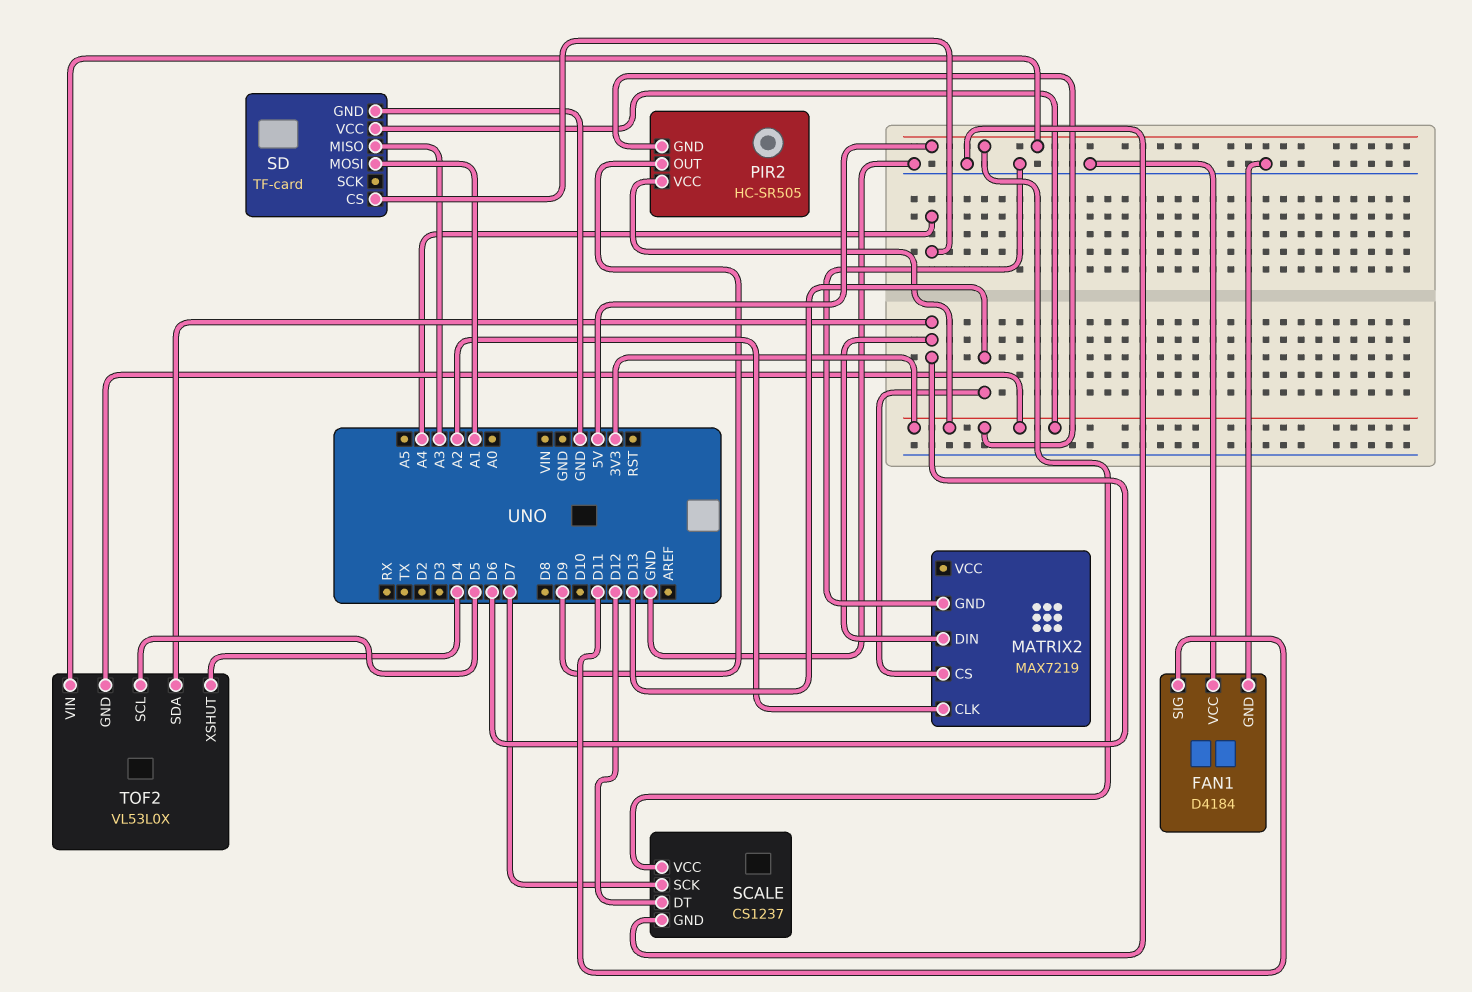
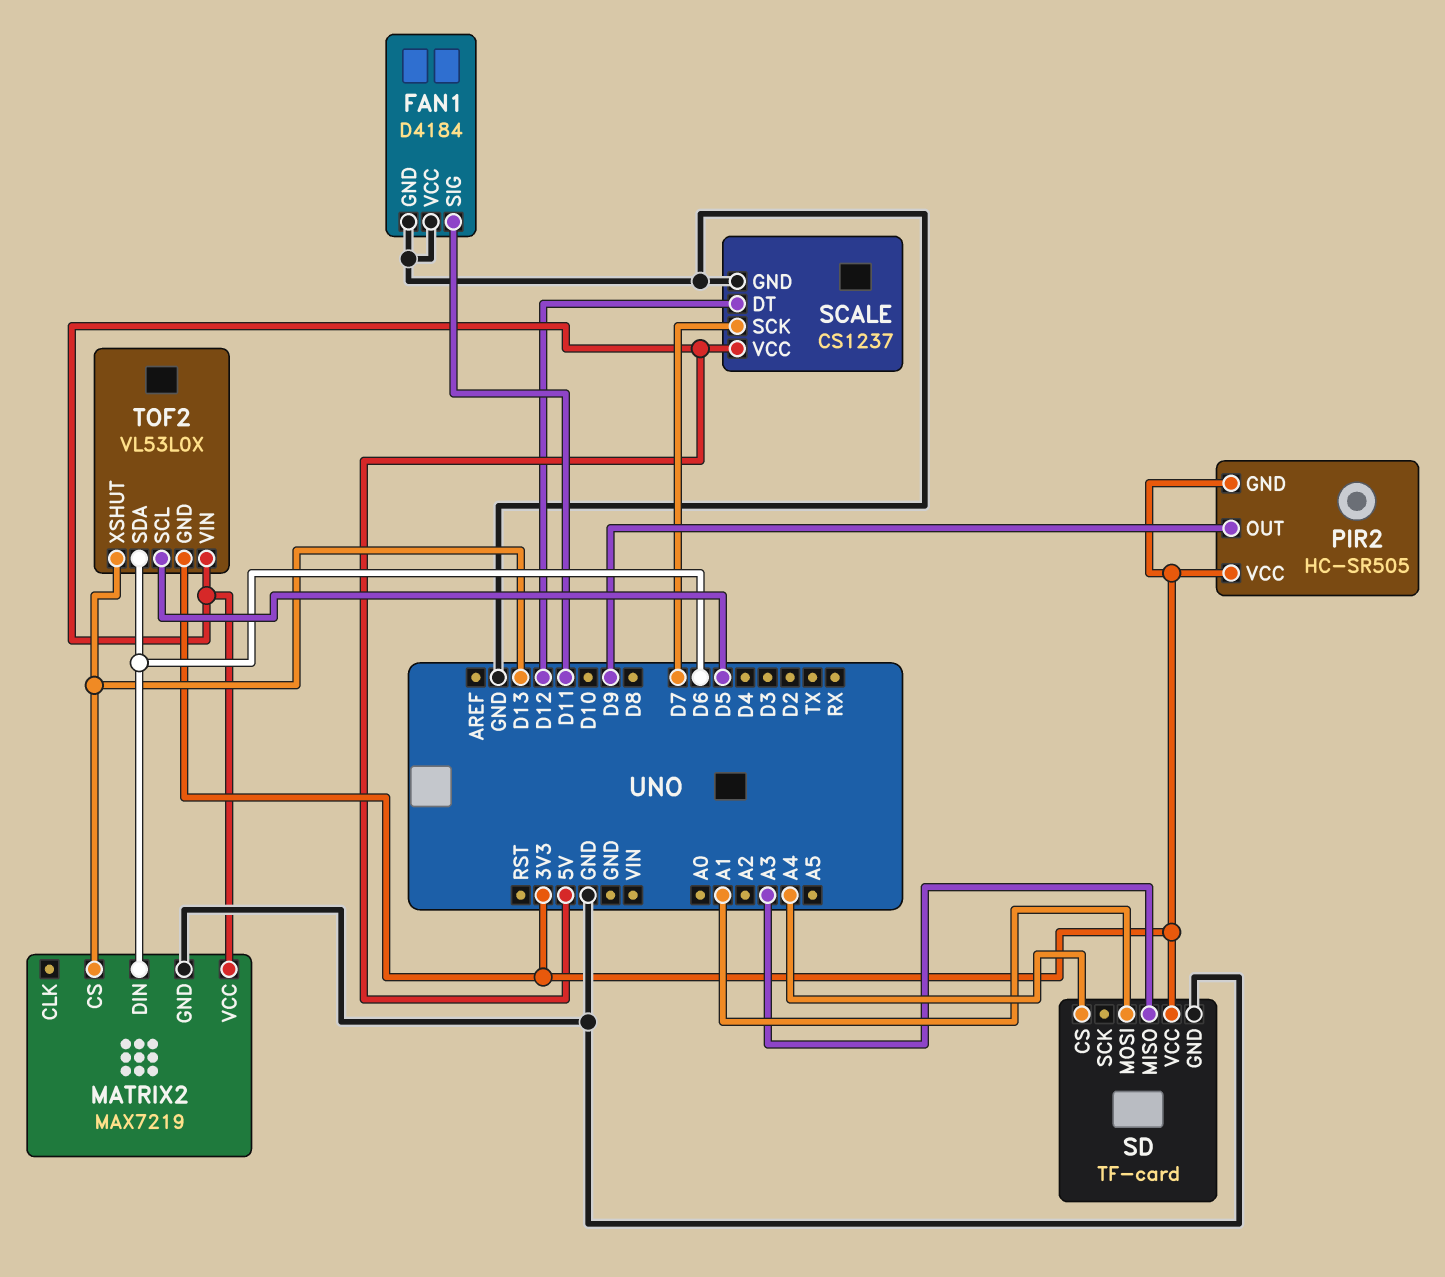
MATRIX2 pin CLK: A2 -> none
MATRIX2 pin VCC: none -> 5V
TOF2 pin XSHUT: D4 -> D13

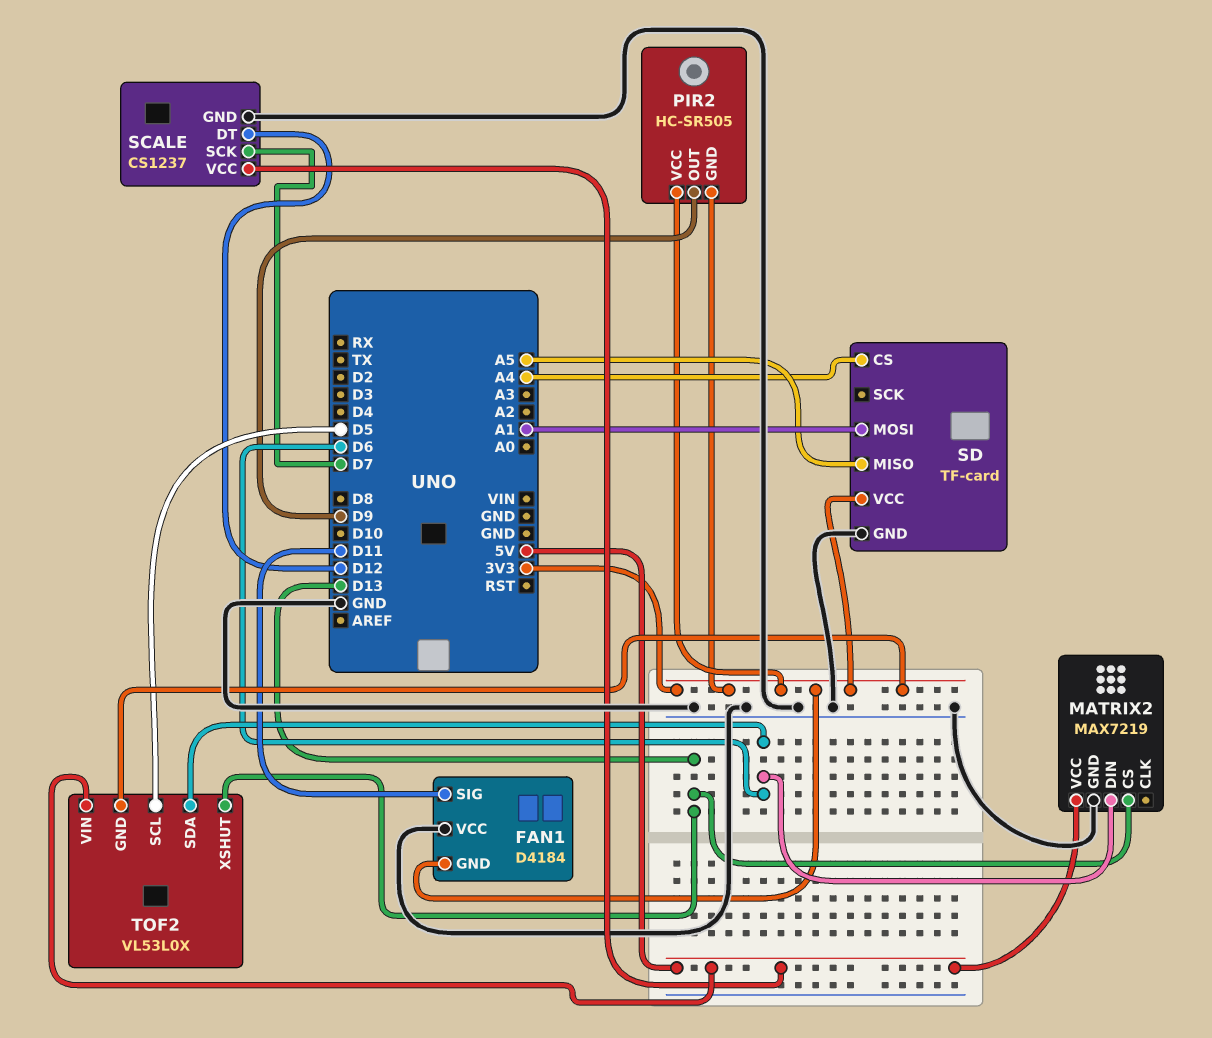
FAN1 pin GND: GND -> 3V3
SD pin MISO: A3 -> A5

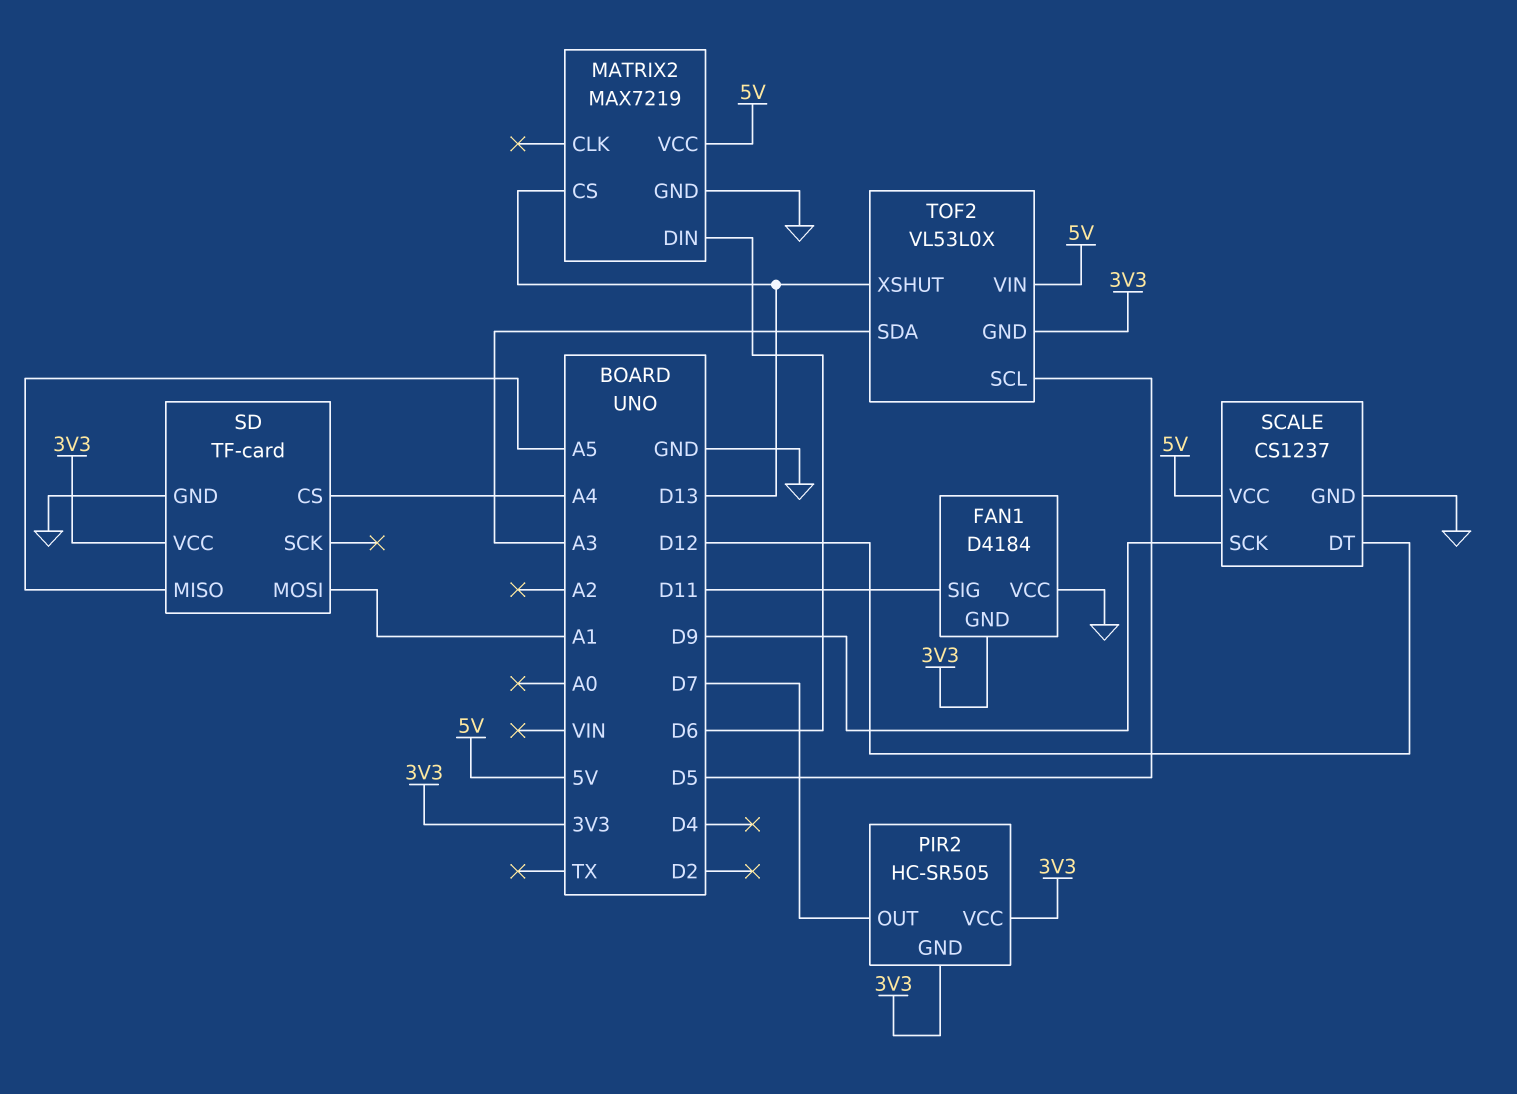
PIR2 pin OUT: D9 -> D7
SCALE pin SCK: D7 -> D9
TOF2 pin SDA: D6 -> A3

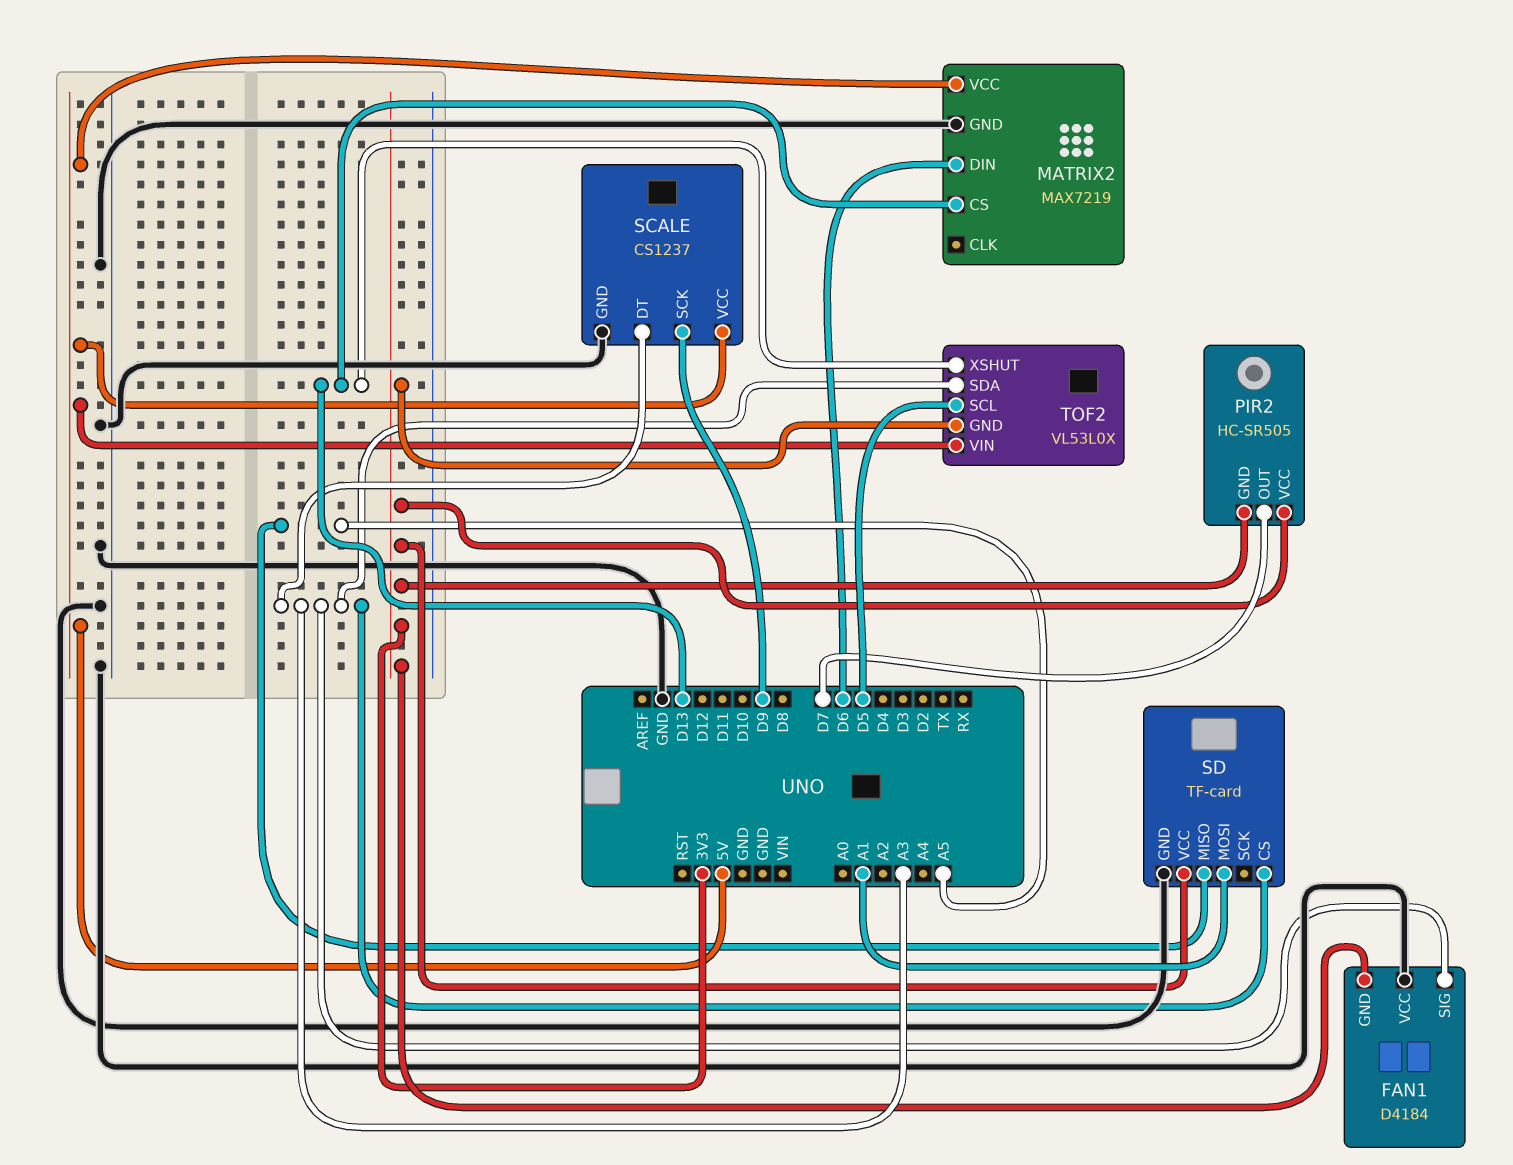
FAN1 pin SIG: D11 -> A3
SCALE pin DT: D12 -> A3
SD pin CS: A4 -> A3

